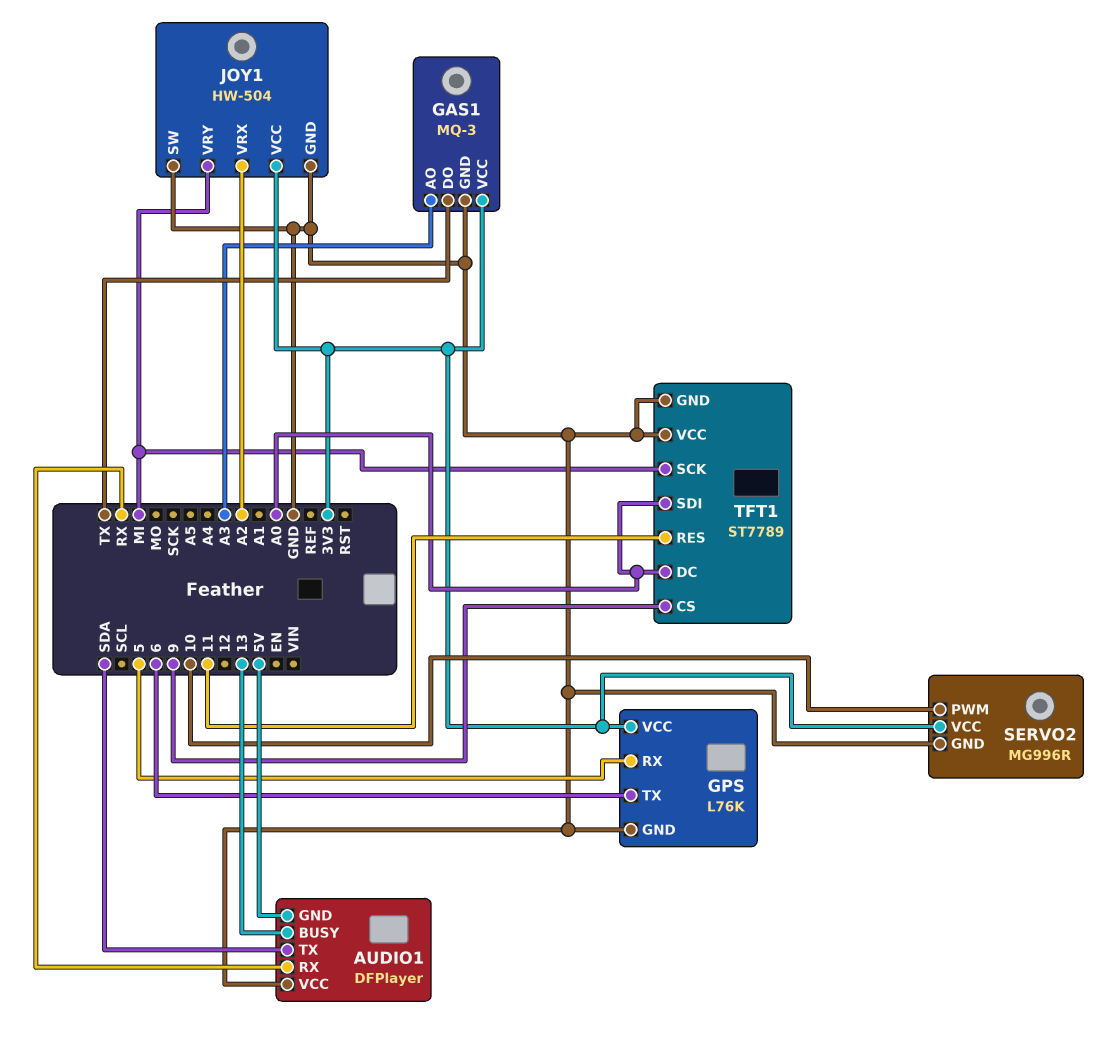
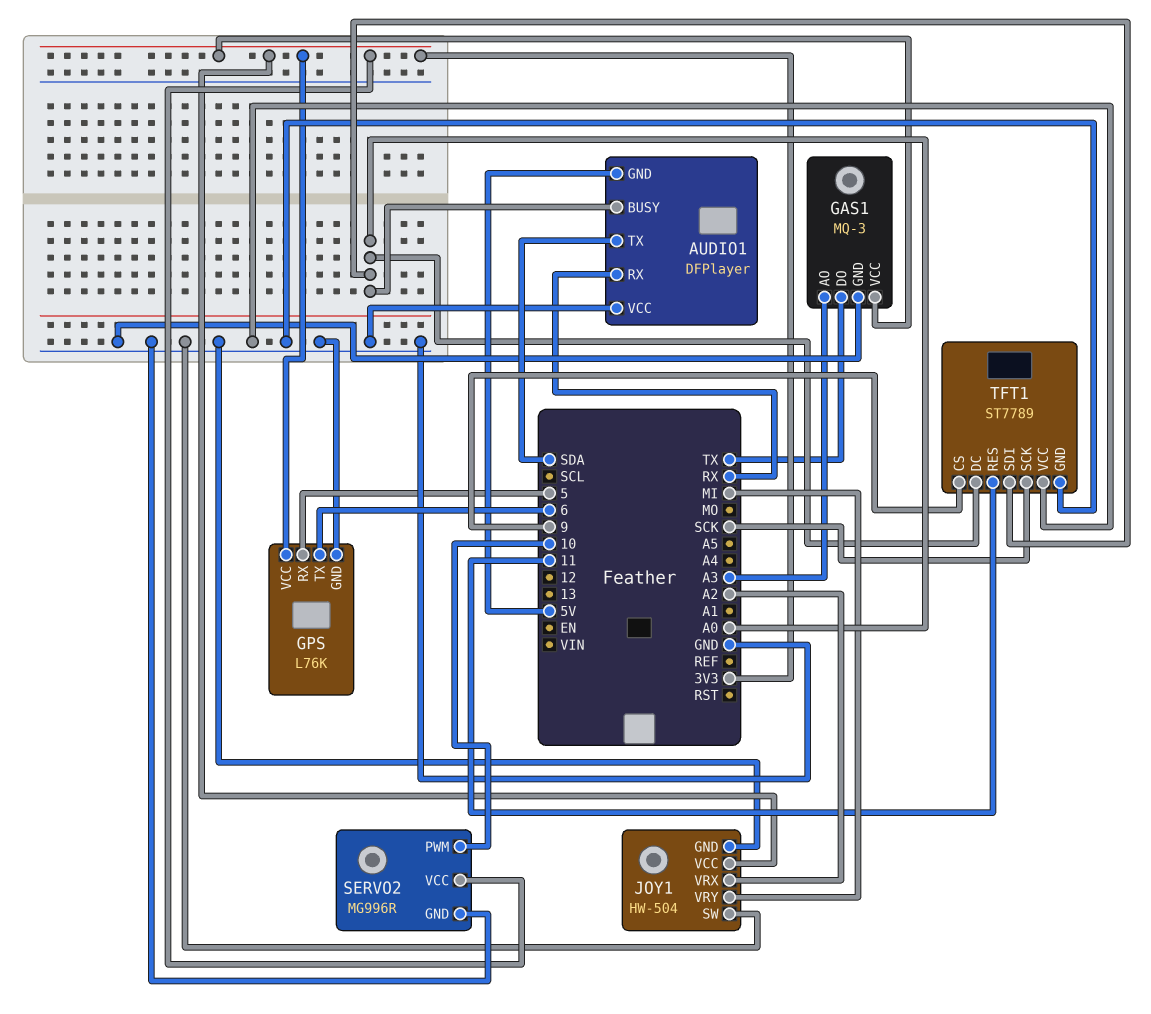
AUDIO1 pin BUSY: 13 -> A0
TFT1 pin SCK: MI -> SCK

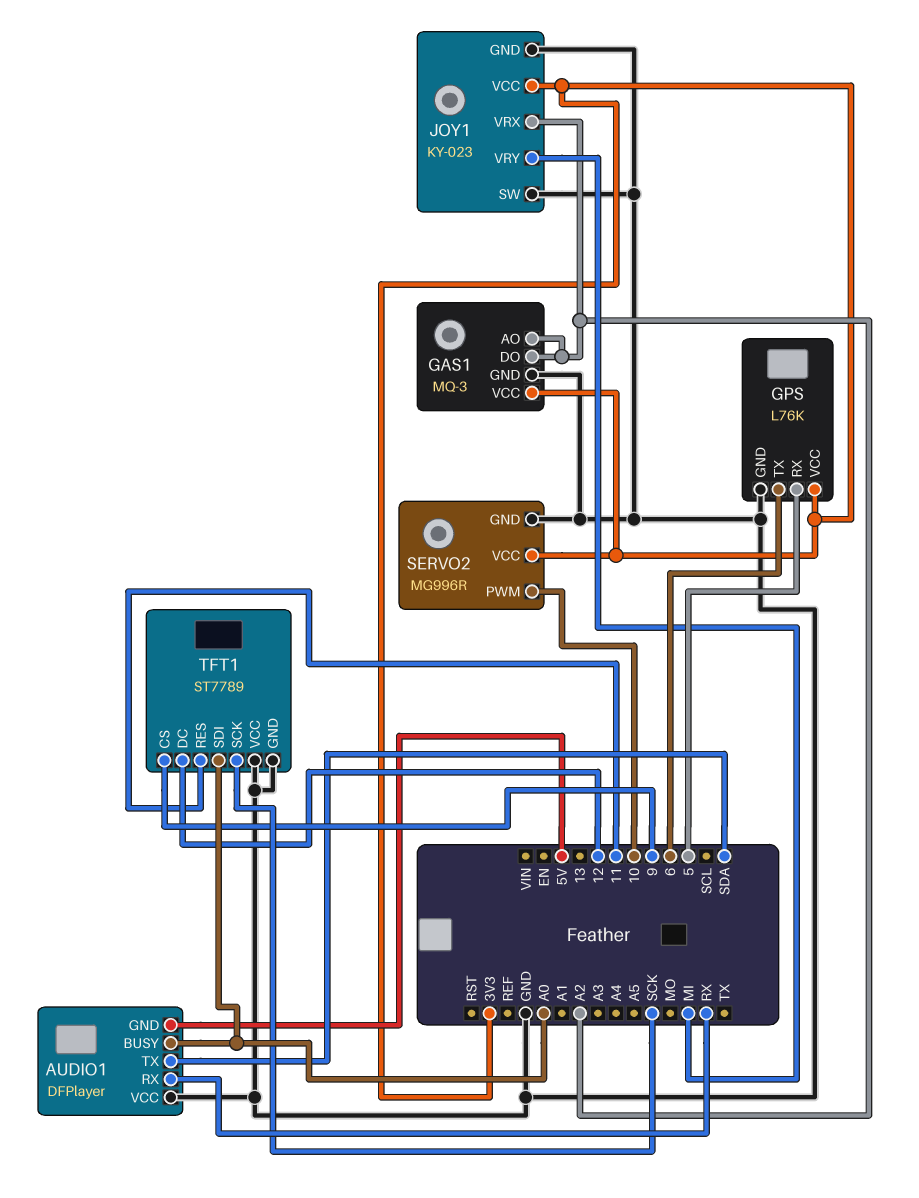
GAS1 pin AO: A3 -> A2
GAS1 pin DO: TX -> A2
JOY1: HW-504 -> KY-023
TFT1 pin DC: A0 -> 12

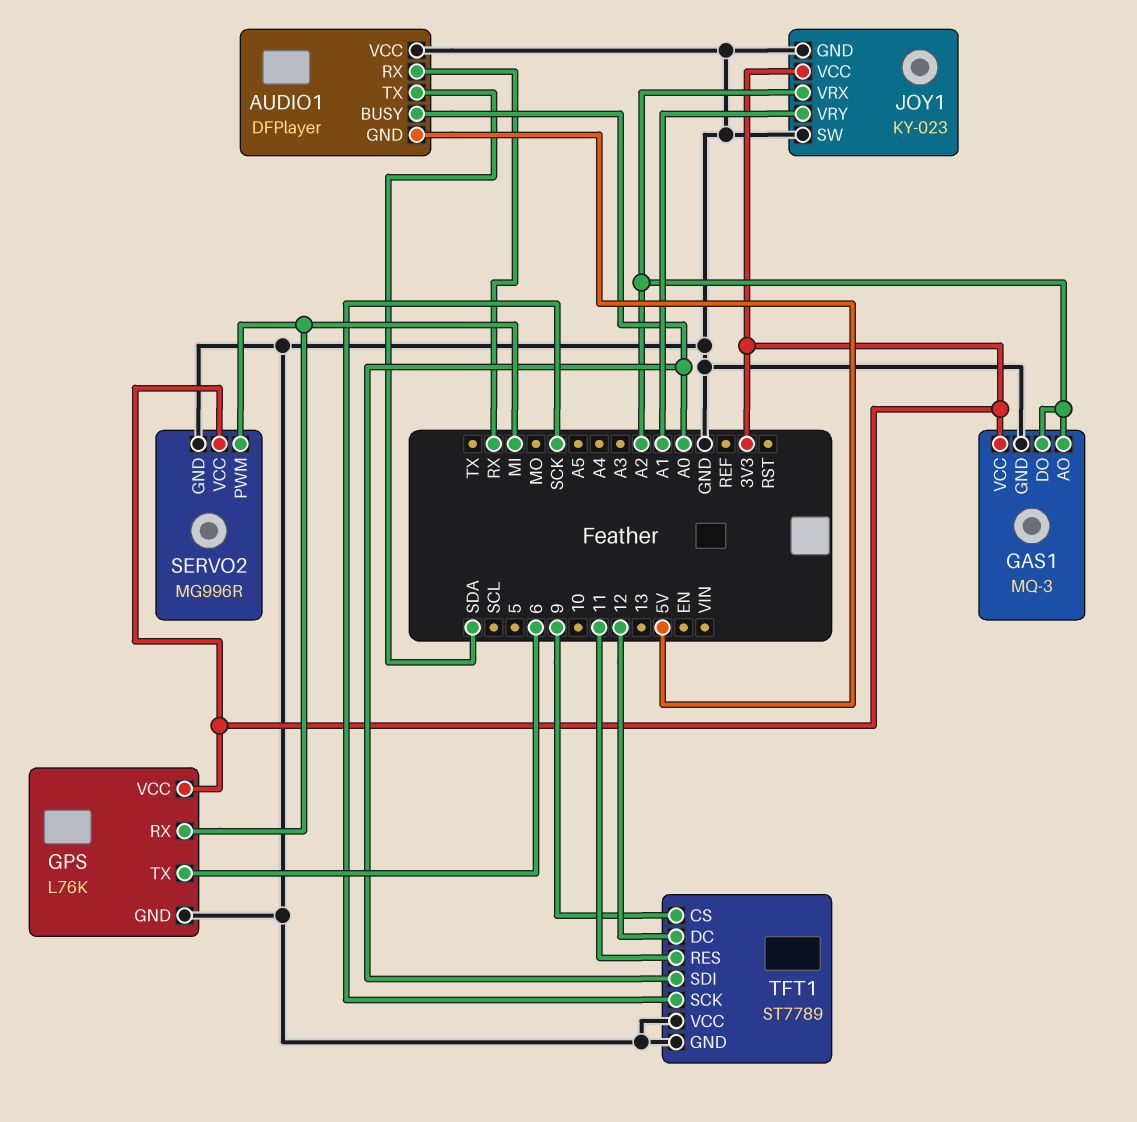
GPS pin RX: 5 -> MI
JOY1 pin VRY: MI -> A1
SERVO2 pin PWM: 10 -> MI

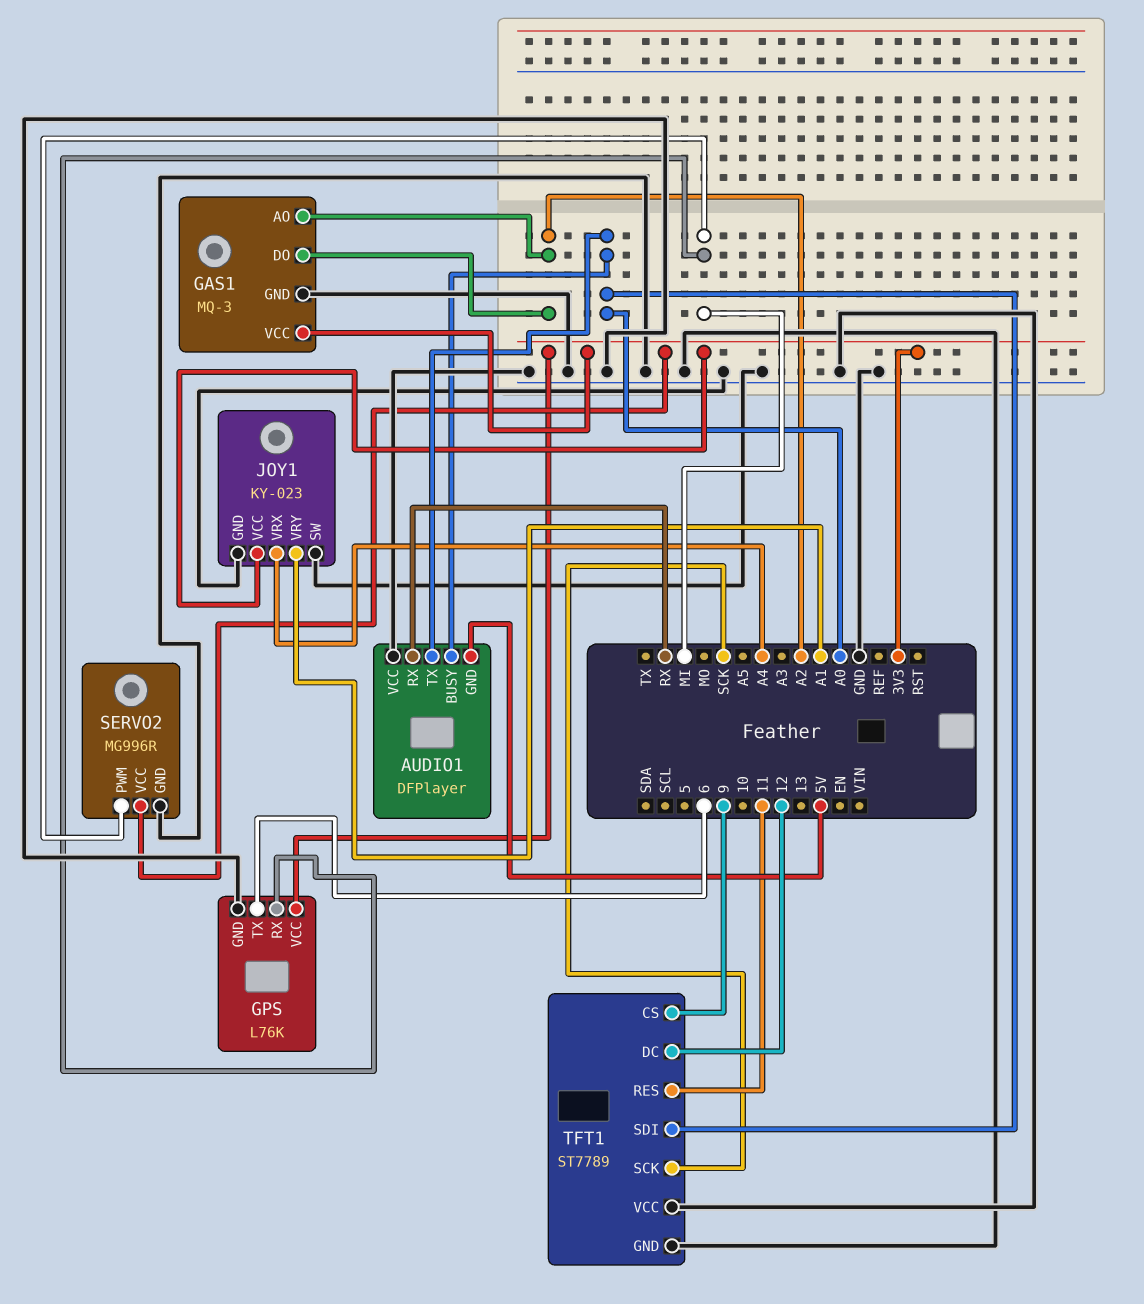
AUDIO1 pin TX: SDA -> A0
JOY1 pin VRX: A2 -> A4

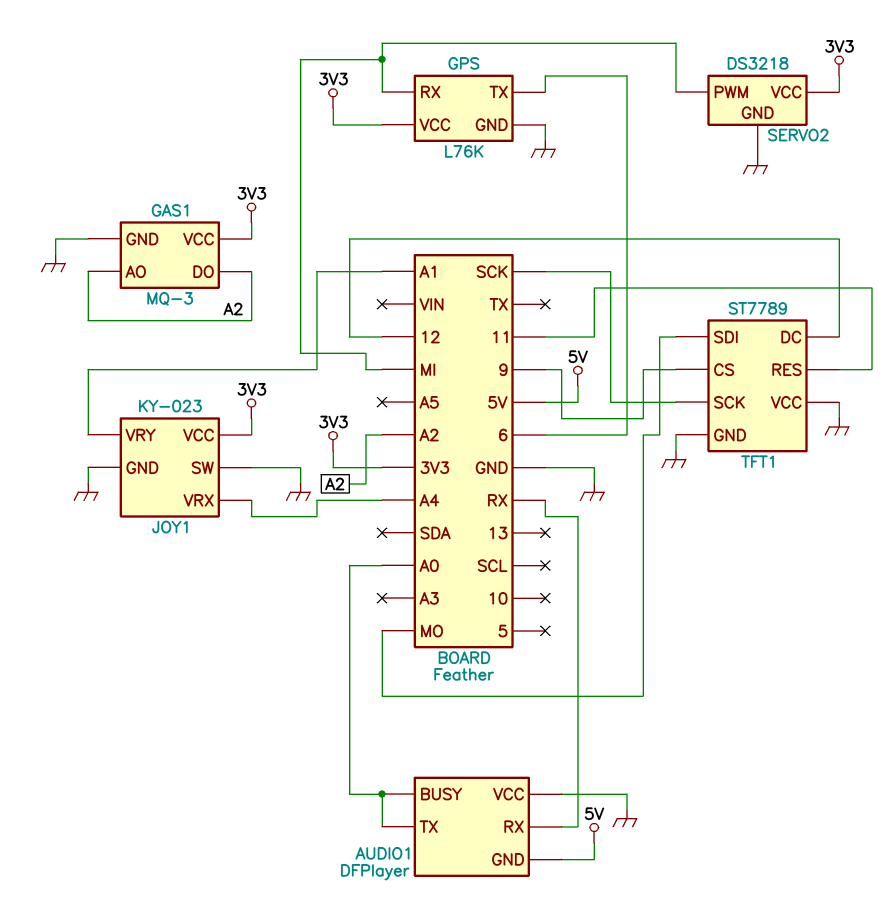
SERVO2: MG996R -> DS3218
TFT1 pin SDI: A0 -> MO

